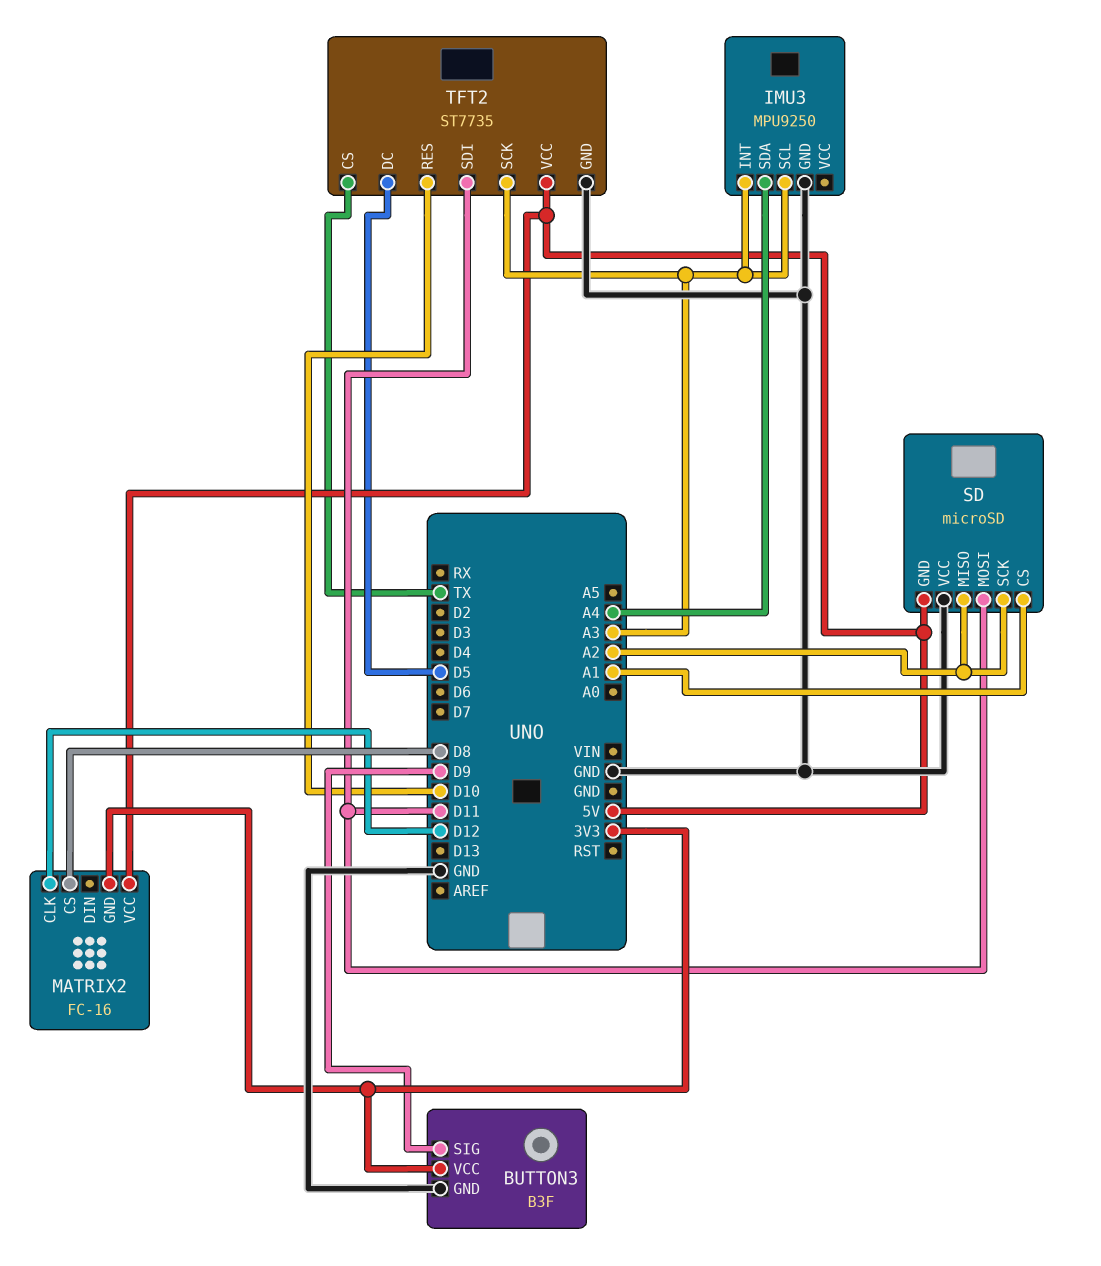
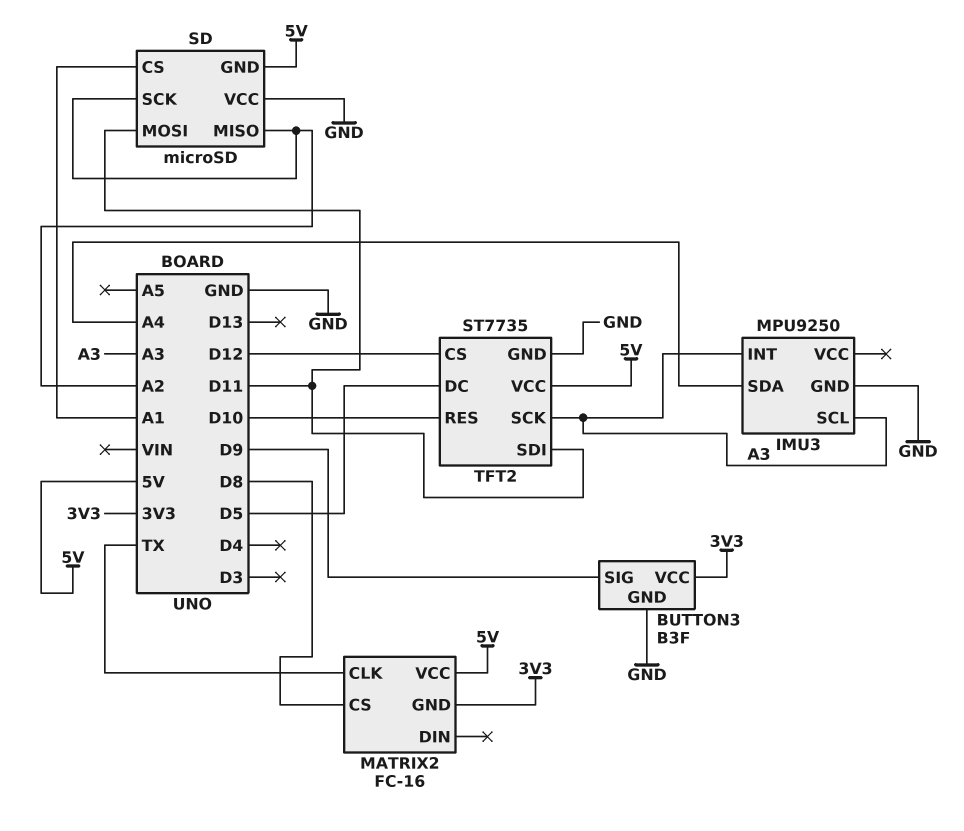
MATRIX2 pin CLK: D12 -> TX
TFT2 pin CS: TX -> D12

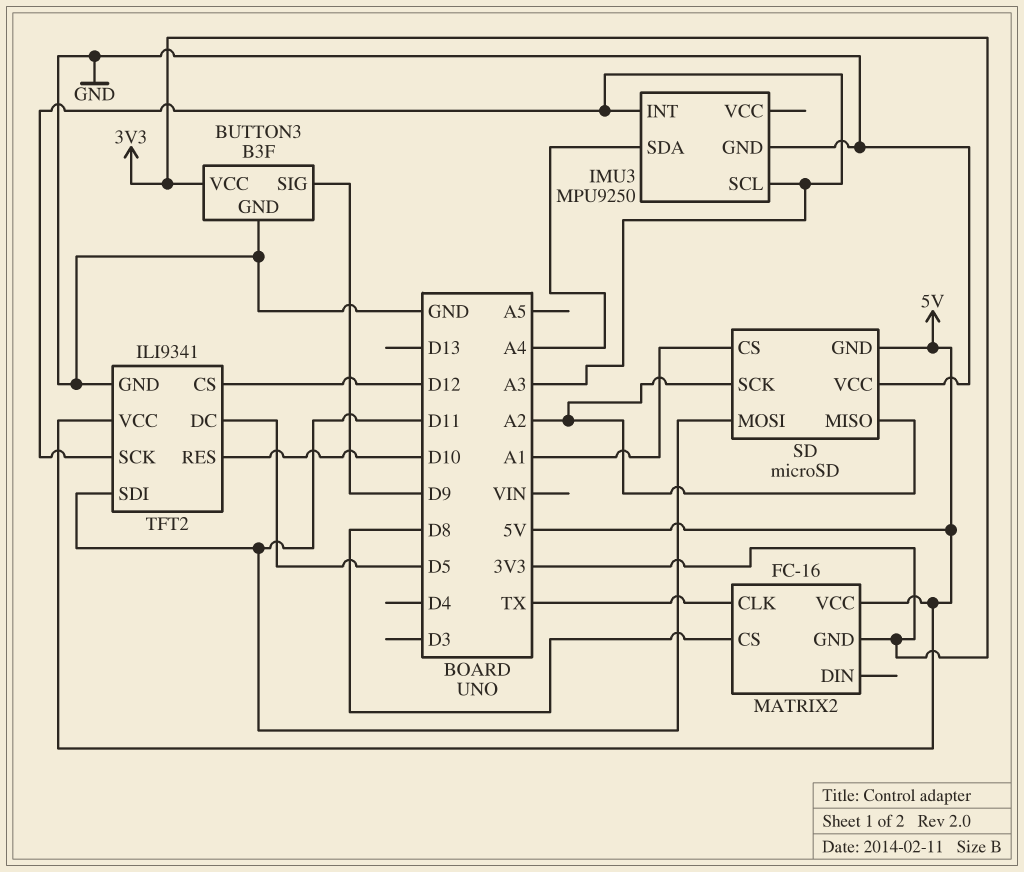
TFT2: ST7735 -> ILI9341

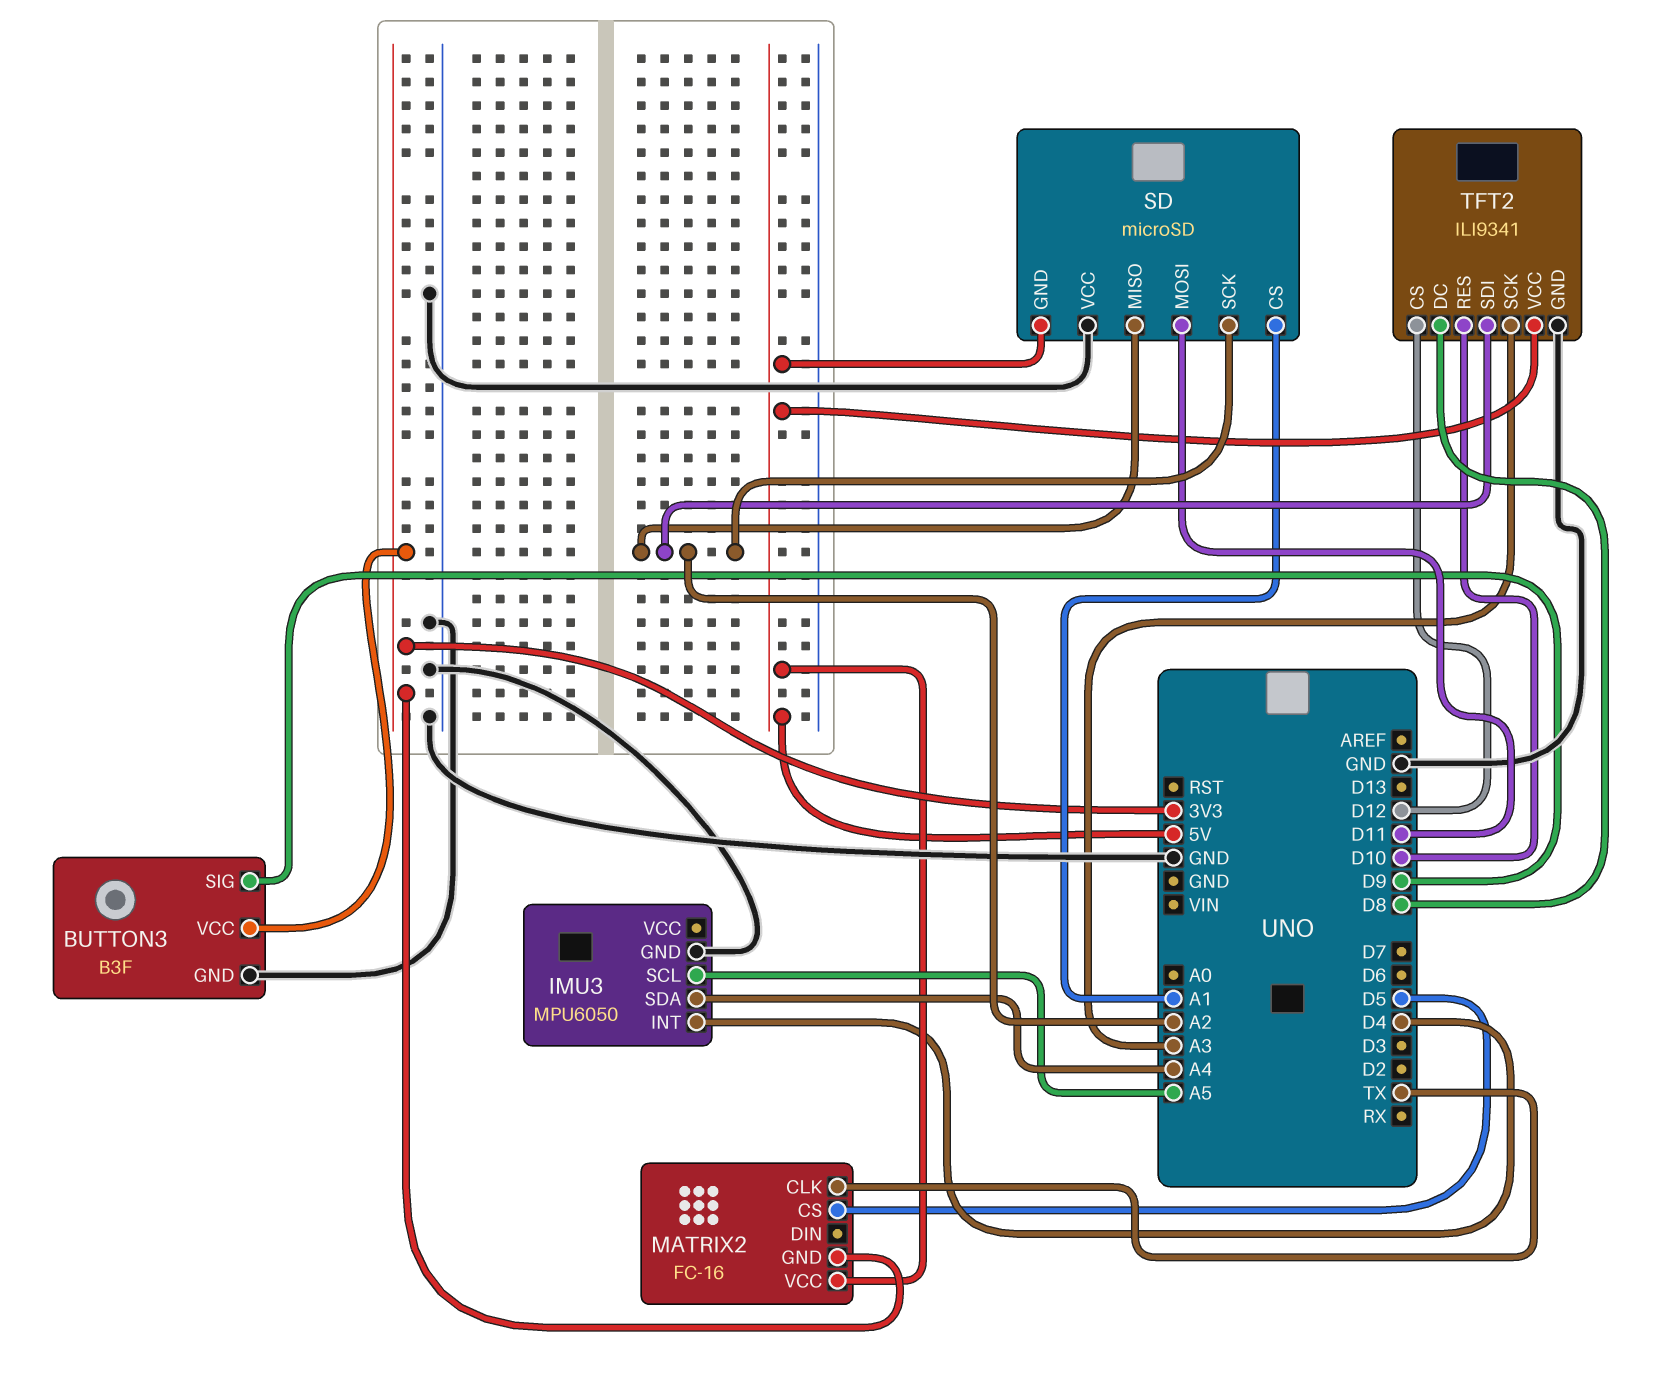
IMU3: MPU9250 -> MPU6050
IMU3 pin INT: A3 -> D4
IMU3 pin SCL: A3 -> A5
MATRIX2 pin CS: D8 -> D5
TFT2 pin DC: D5 -> D8
TFT2 pin SDI: D11 -> A2

